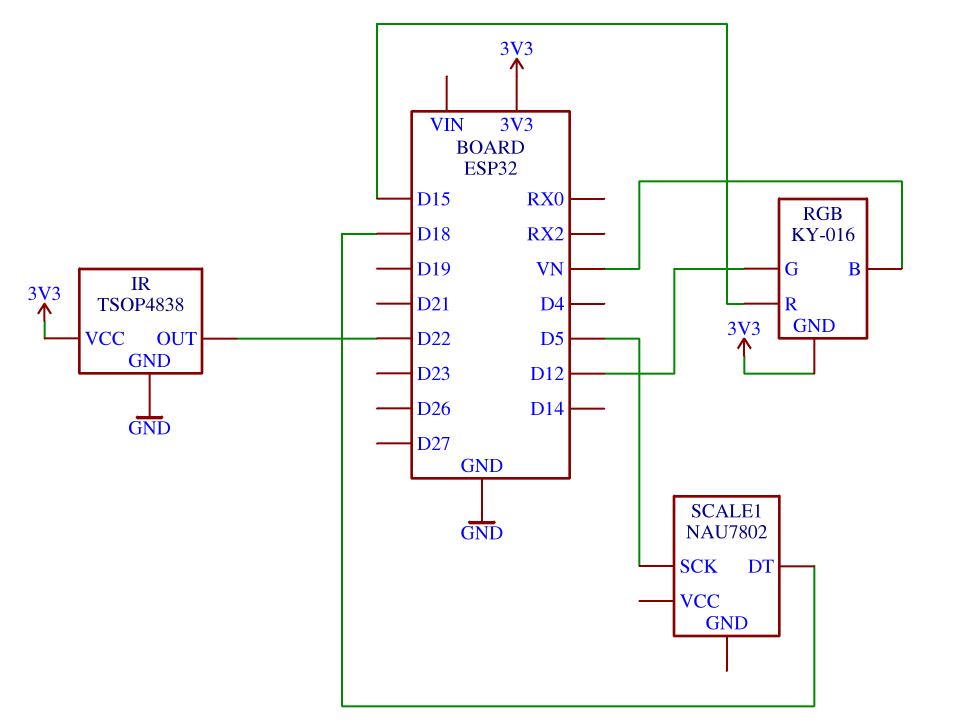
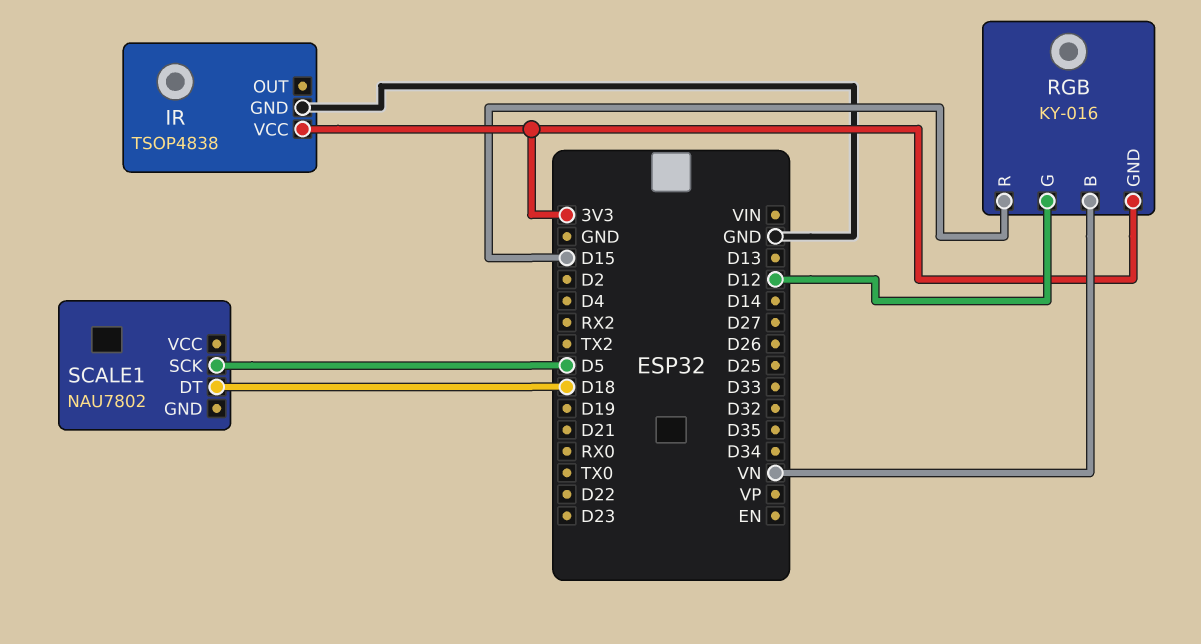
IR pin OUT: D22 -> none

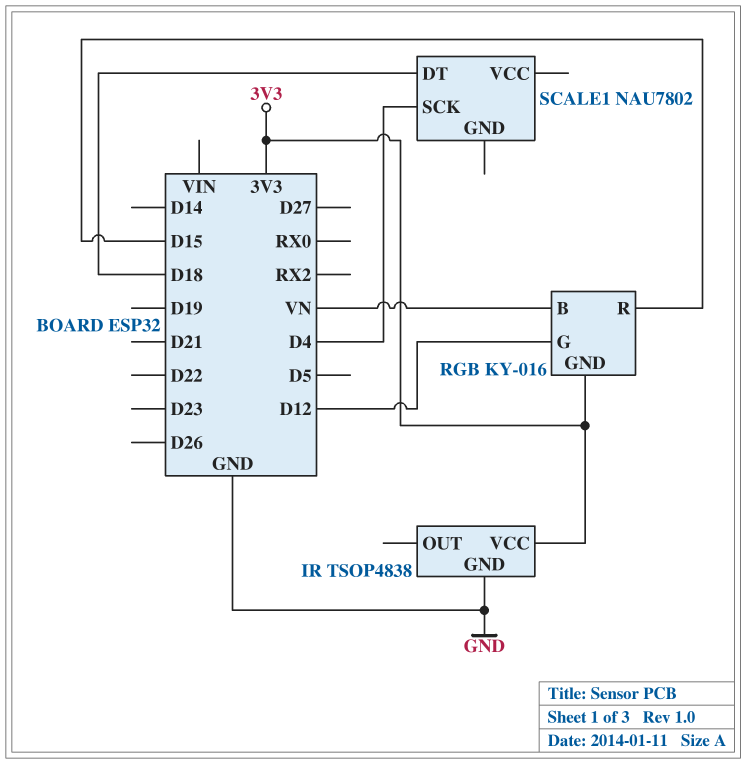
SCALE1 pin SCK: D5 -> D4

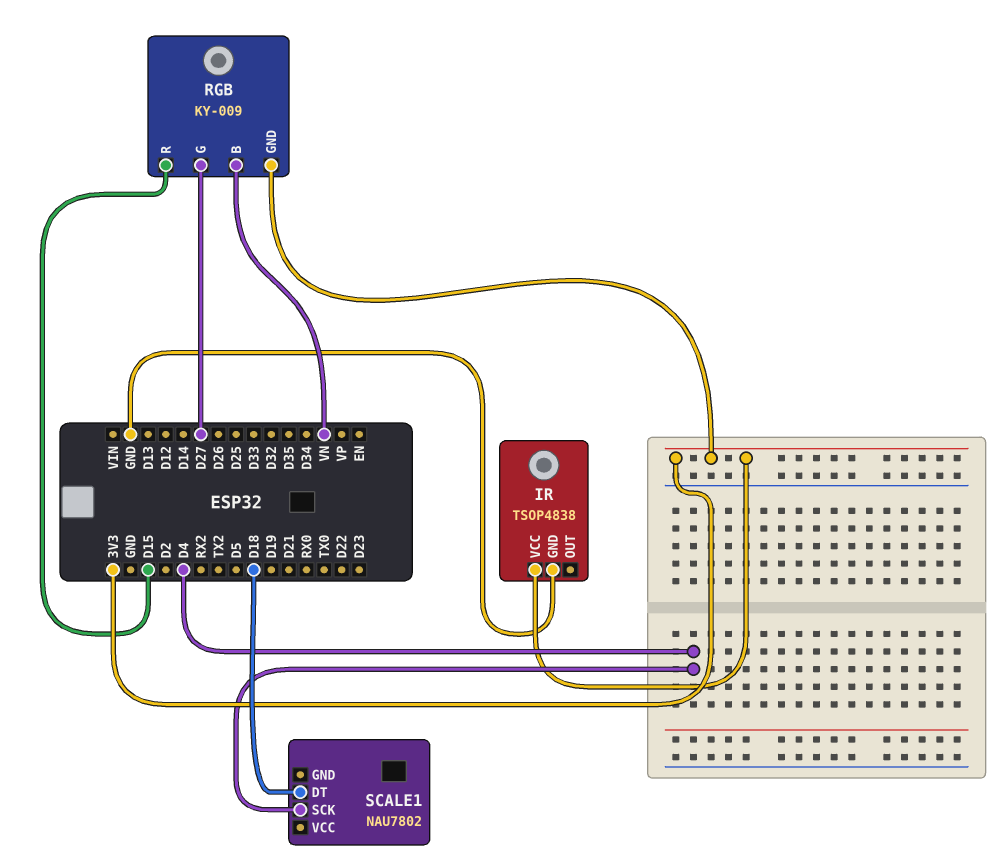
RGB: KY-016 -> KY-009
RGB pin G: D12 -> D27

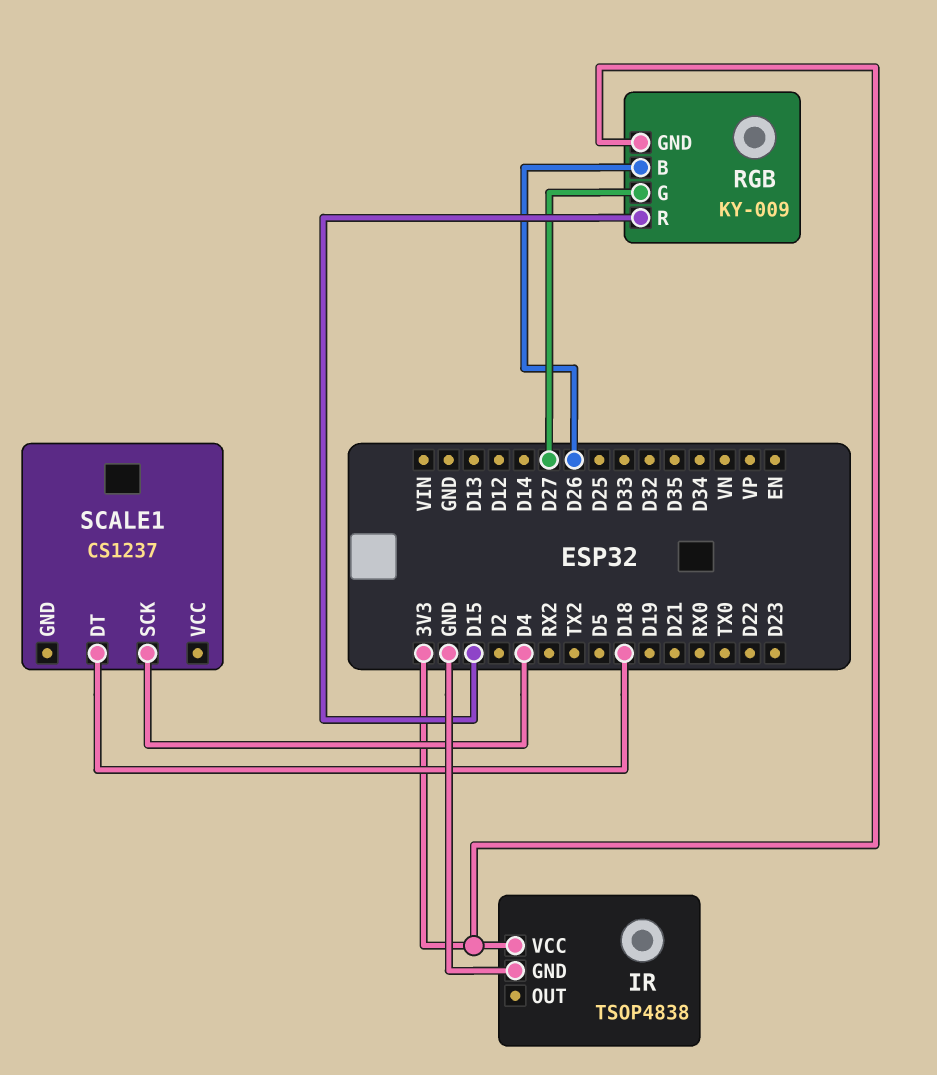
RGB pin B: VN -> D26
SCALE1: NAU7802 -> CS1237

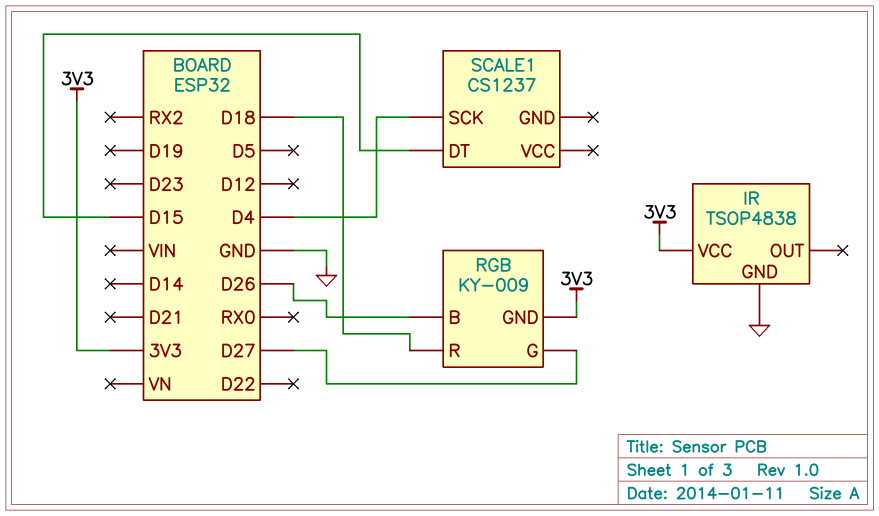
RGB pin R: D15 -> D18
SCALE1 pin DT: D18 -> D15

